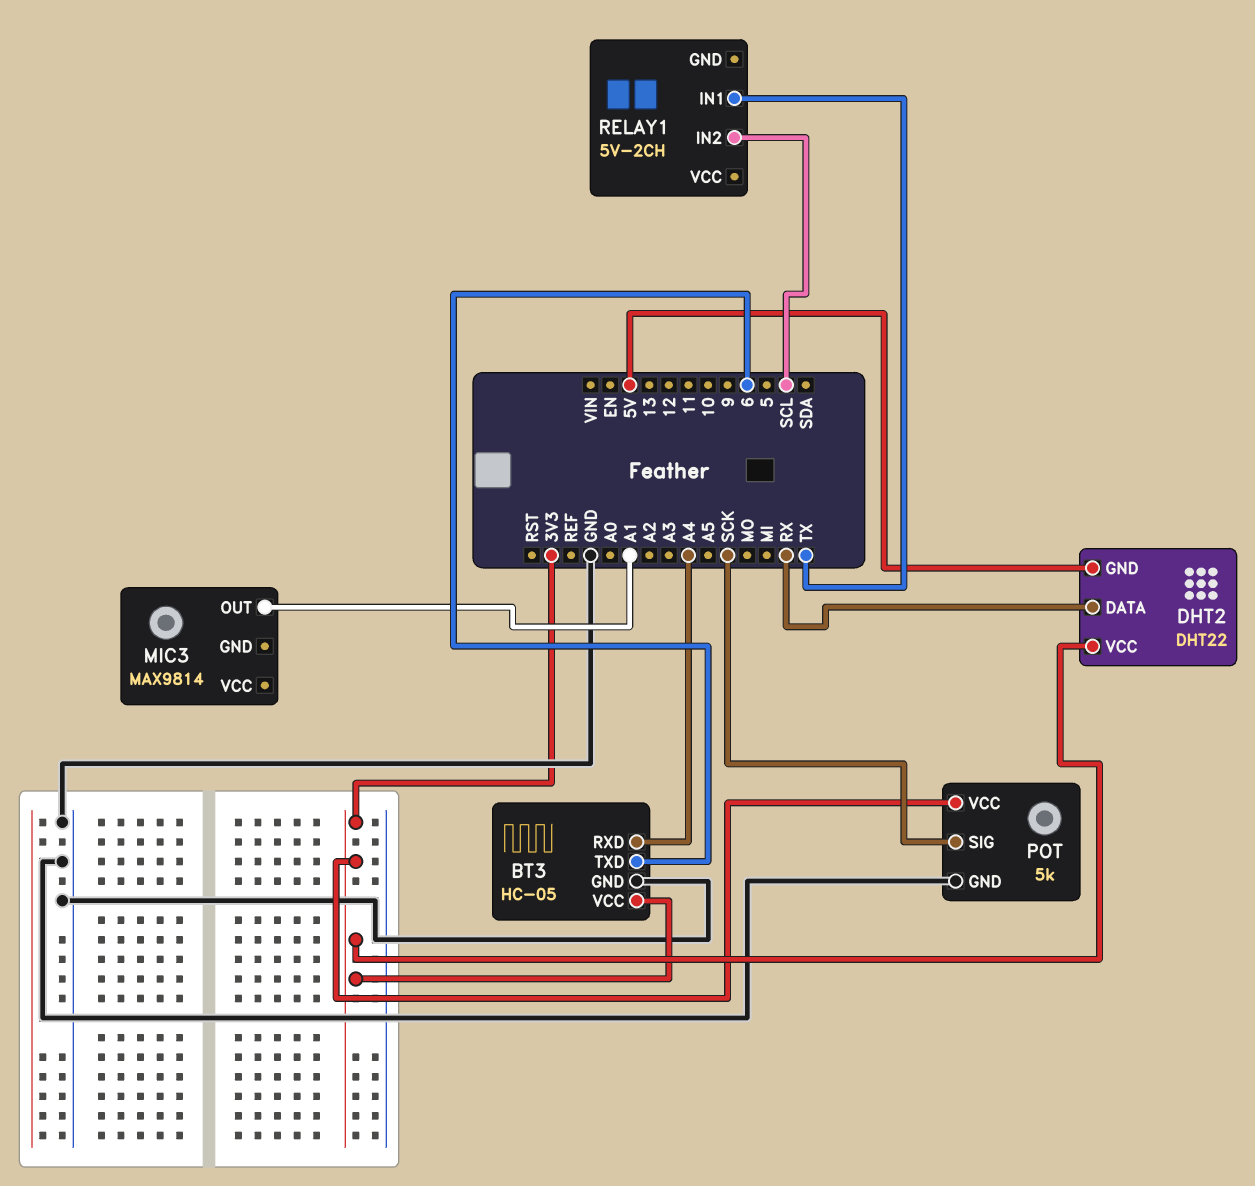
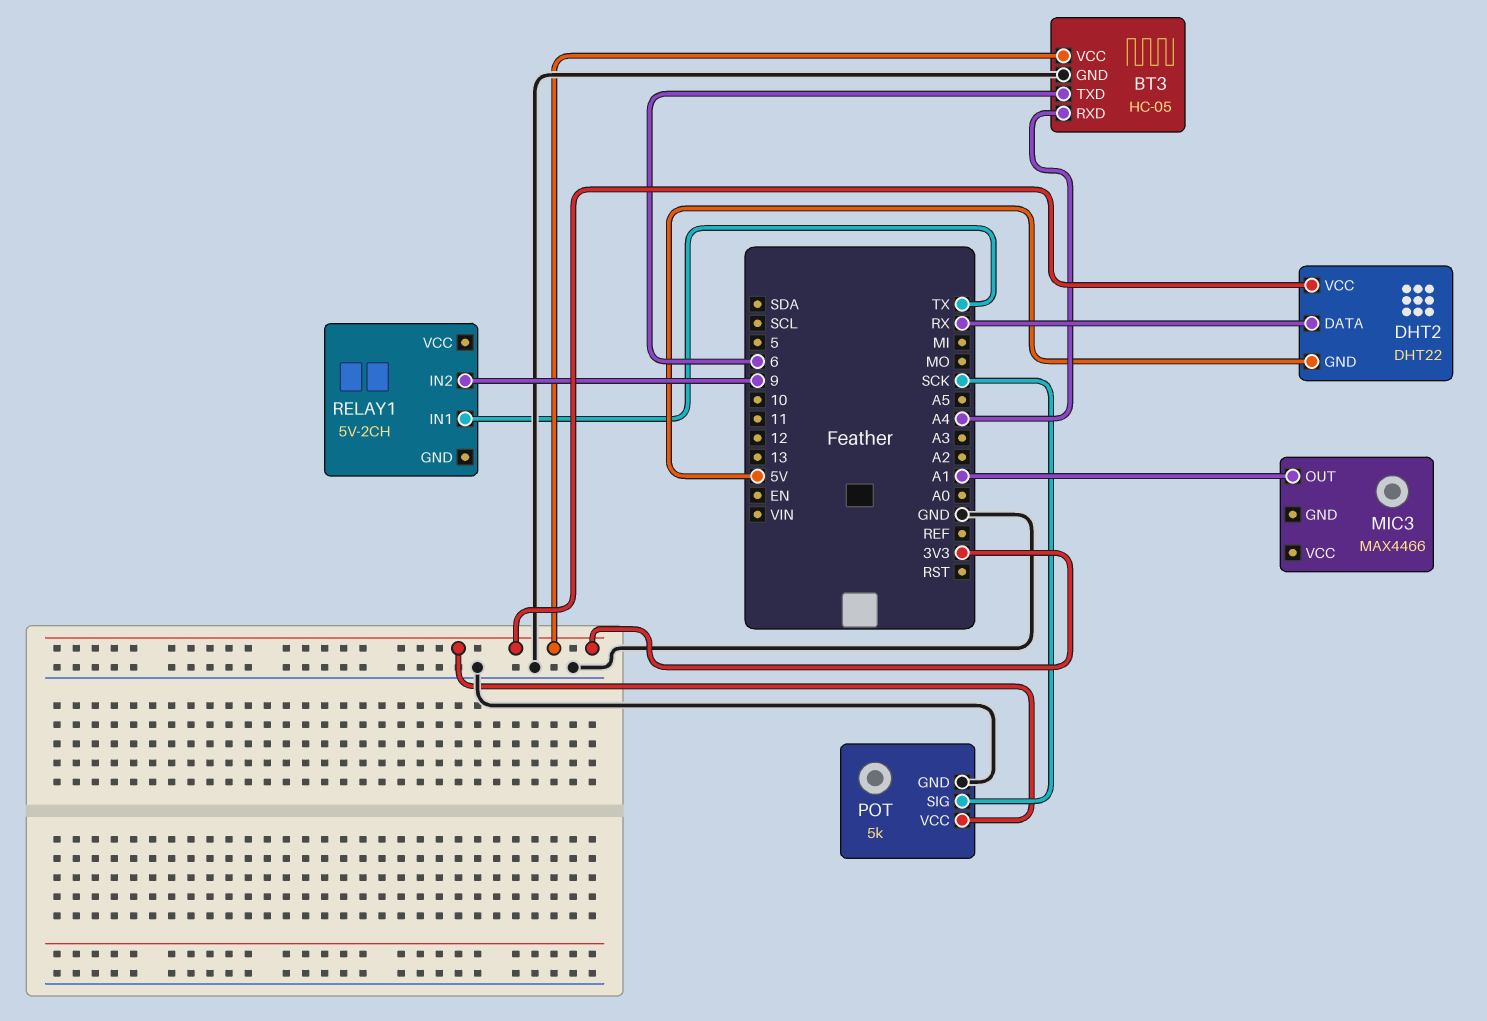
MIC3: MAX9814 -> MAX4466
RELAY1 pin IN2: SCL -> 9

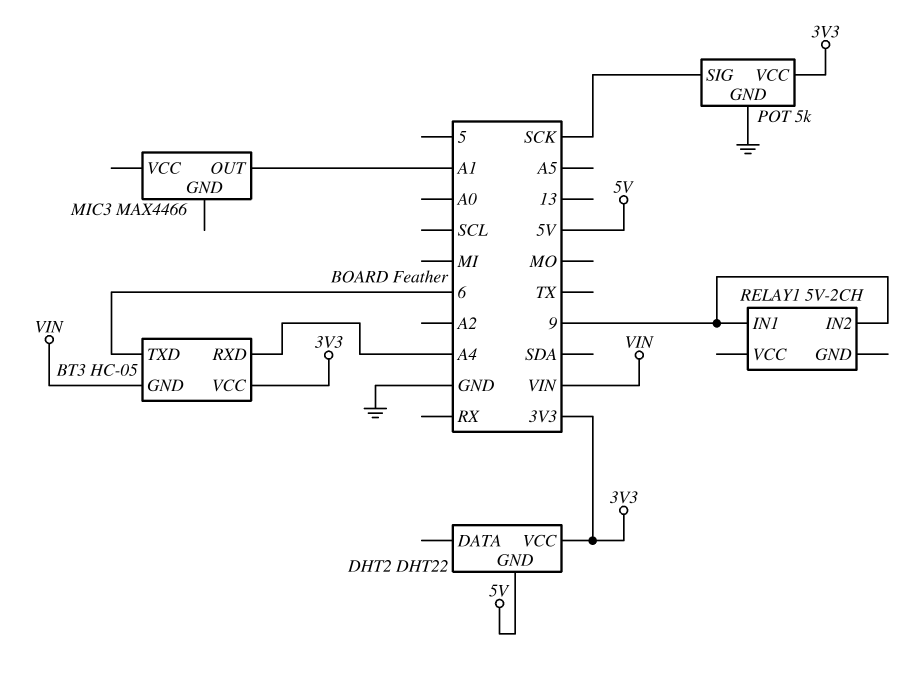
BT3 pin GND: GND -> VIN
DHT2 pin DATA: RX -> none
RELAY1 pin IN1: TX -> 9

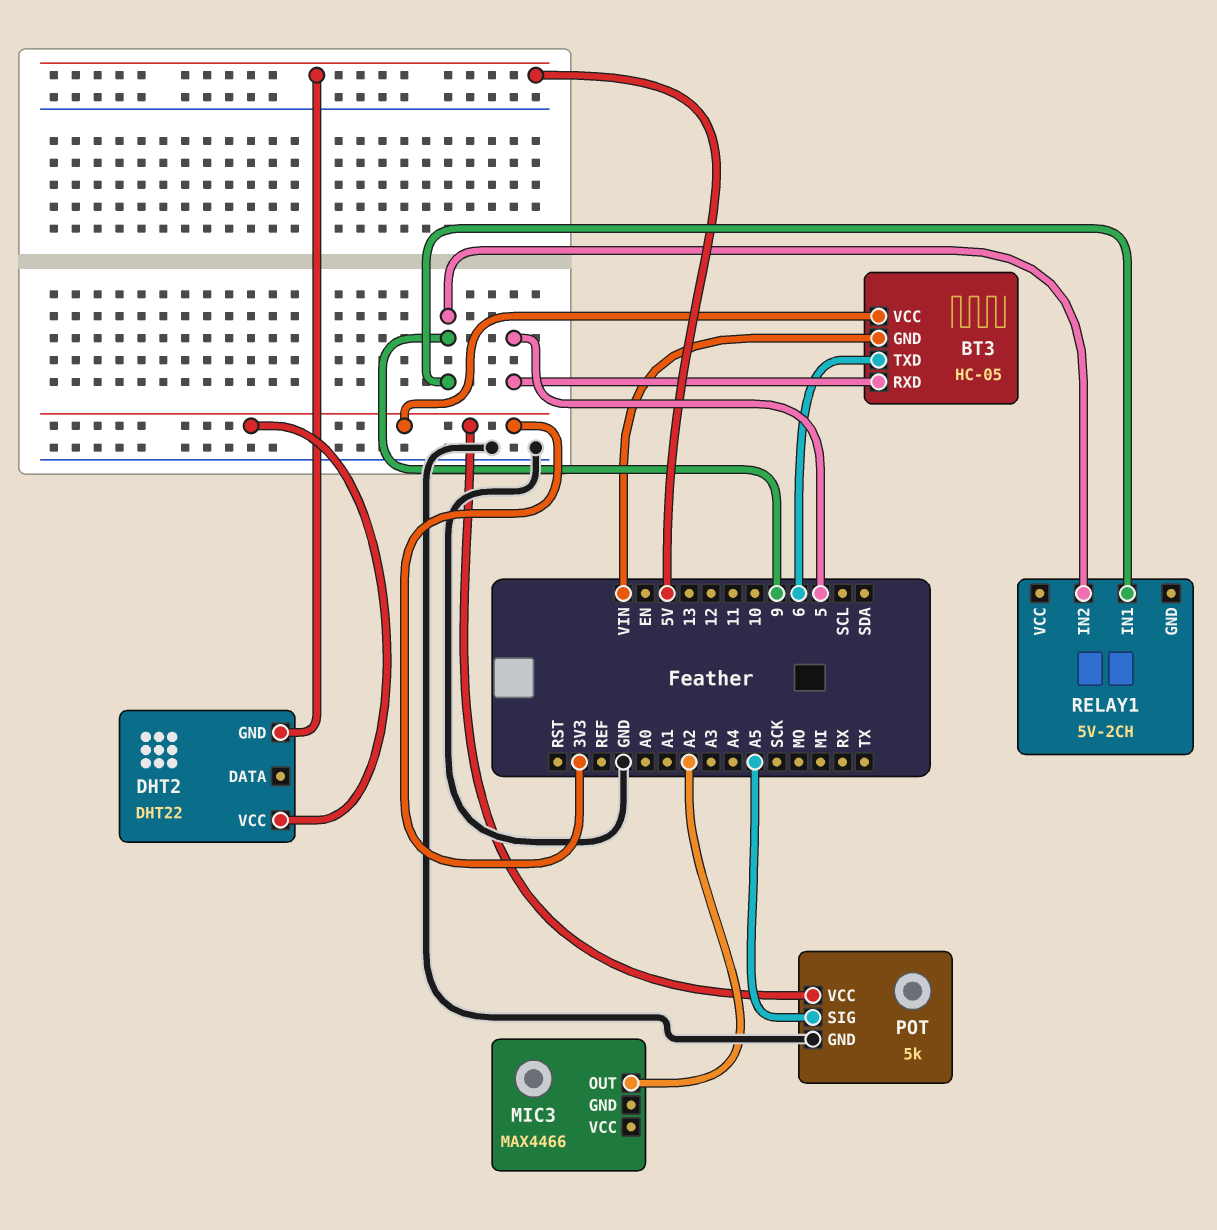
BT3 pin RXD: A4 -> 5
MIC3 pin OUT: A1 -> A2
POT pin SIG: SCK -> A5

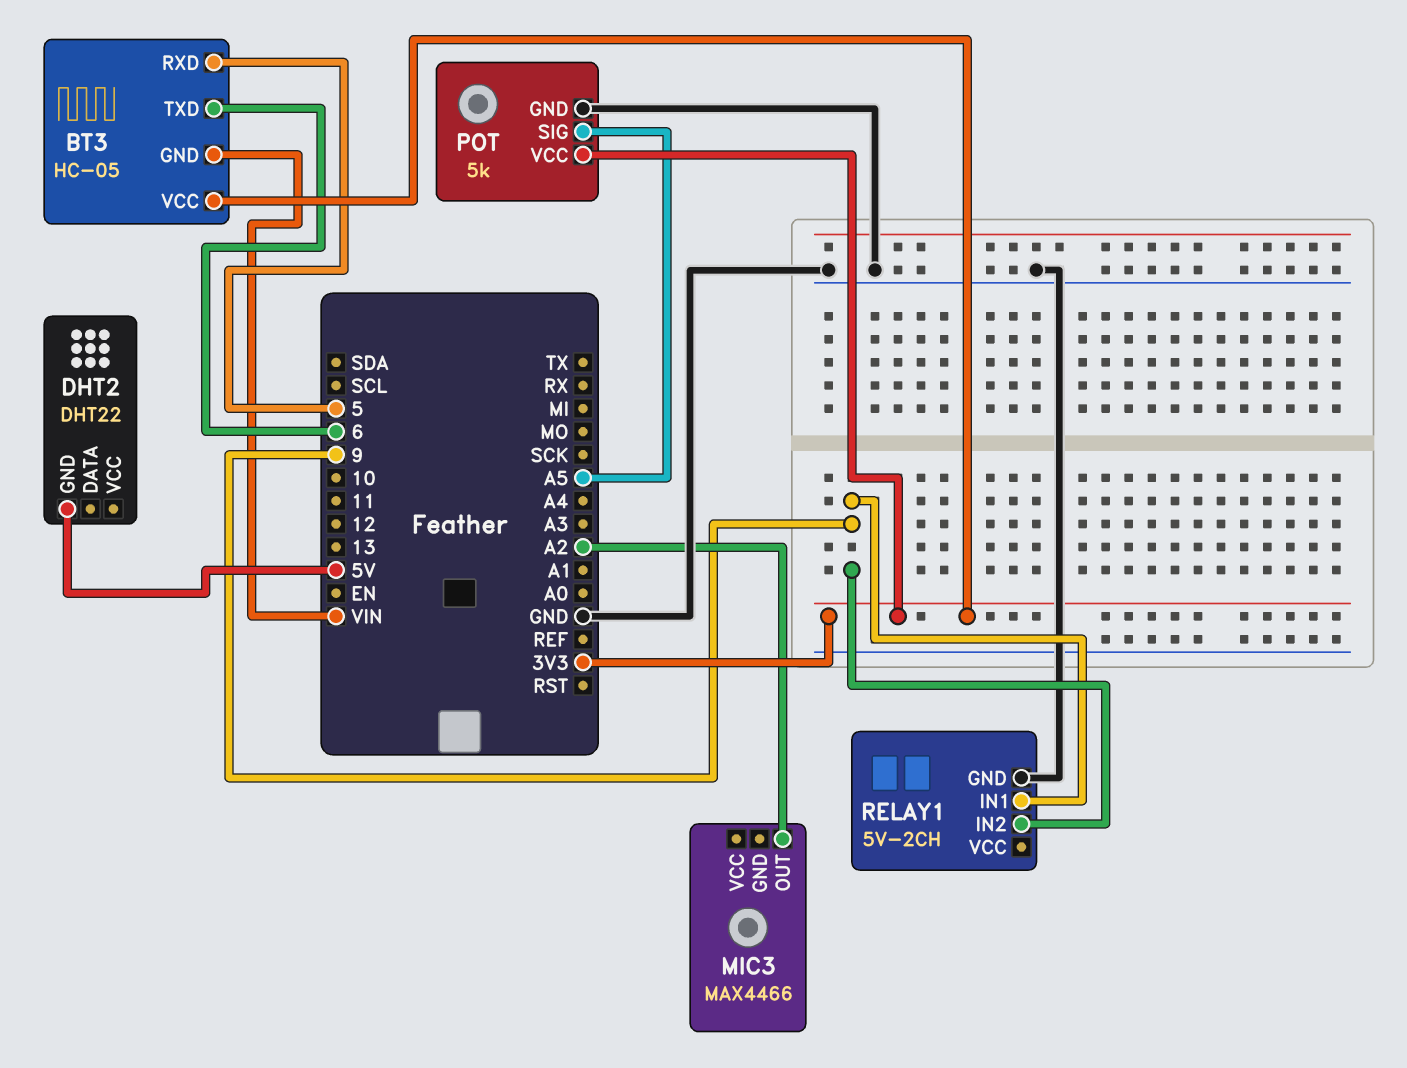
DHT2 pin VCC: 3V3 -> none
RELAY1 pin GND: none -> GND

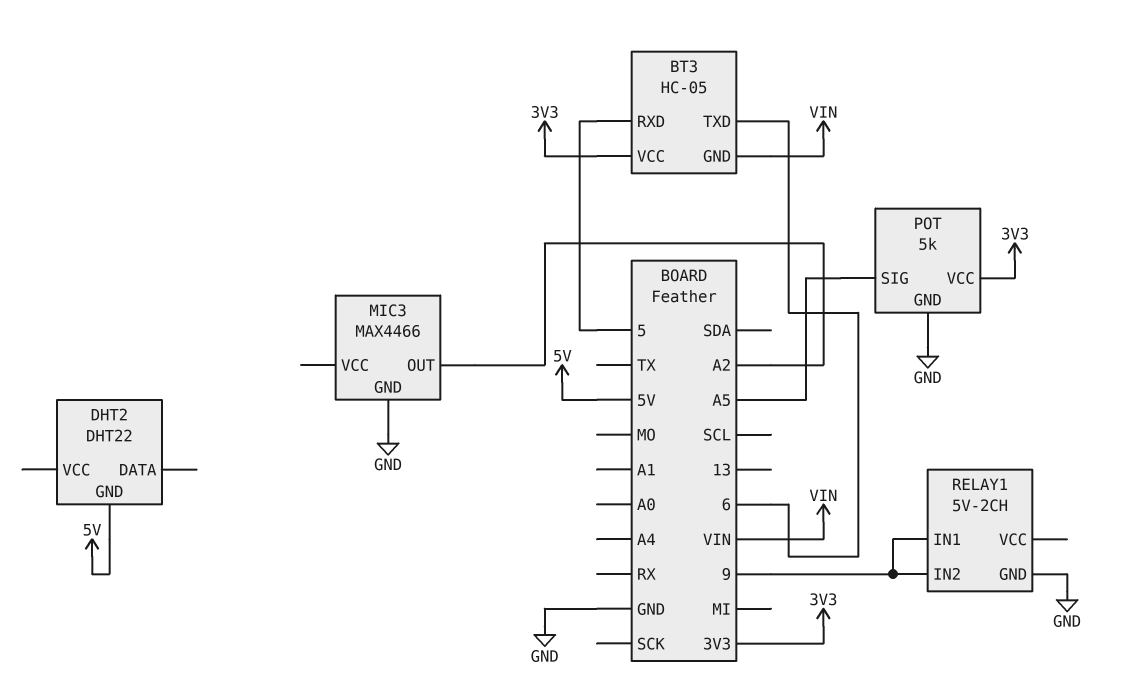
MIC3 pin GND: none -> GND

